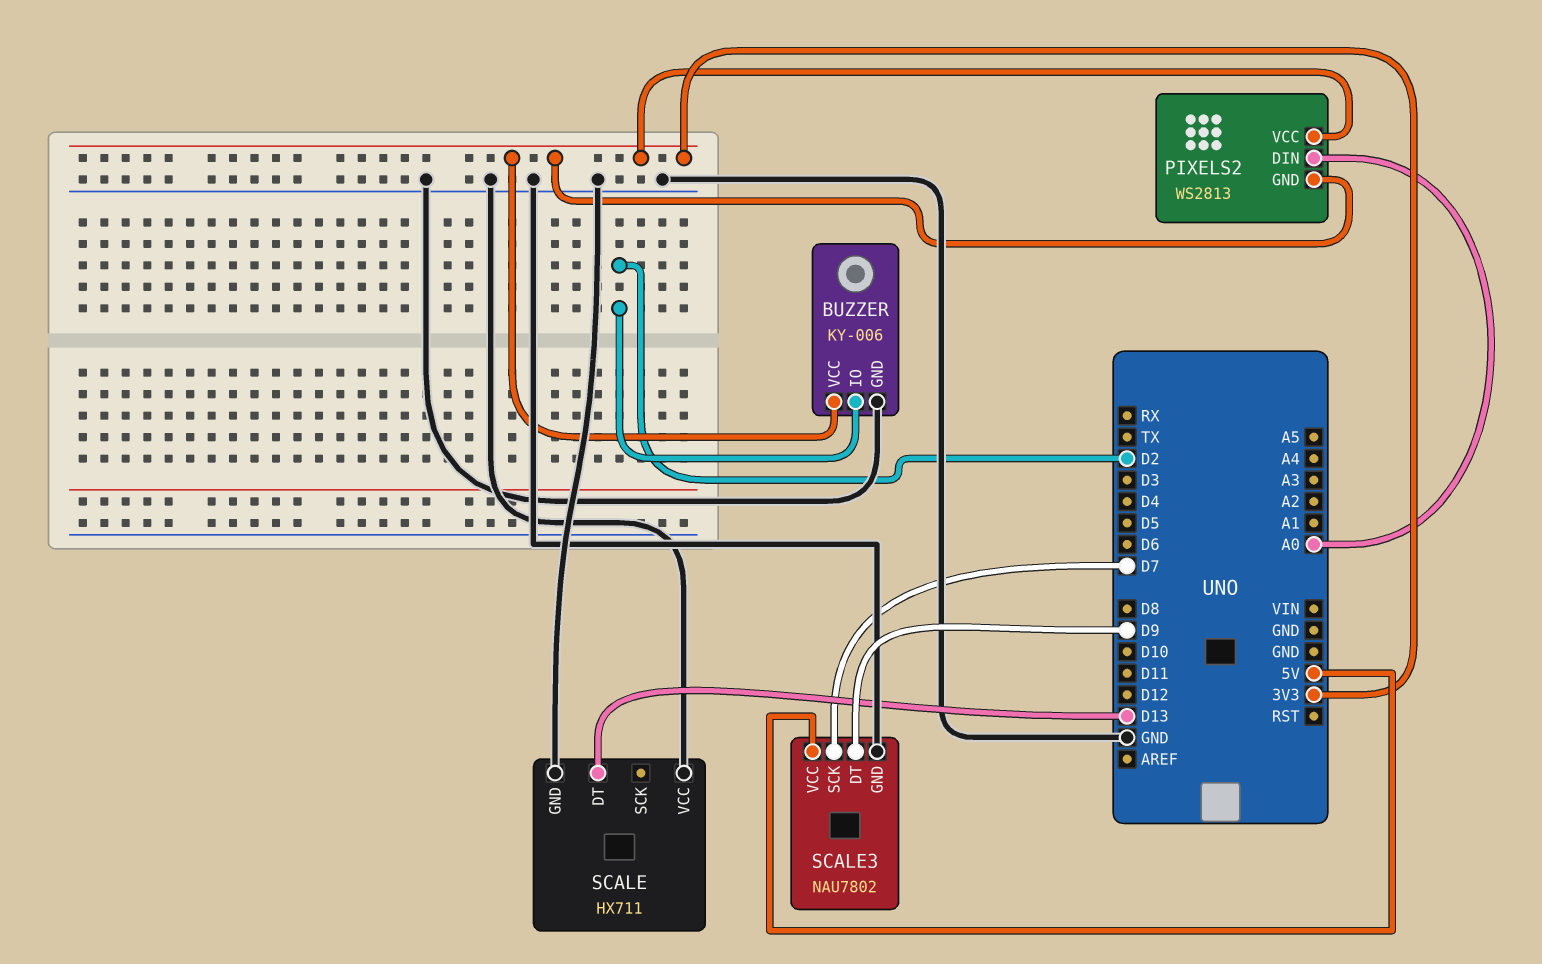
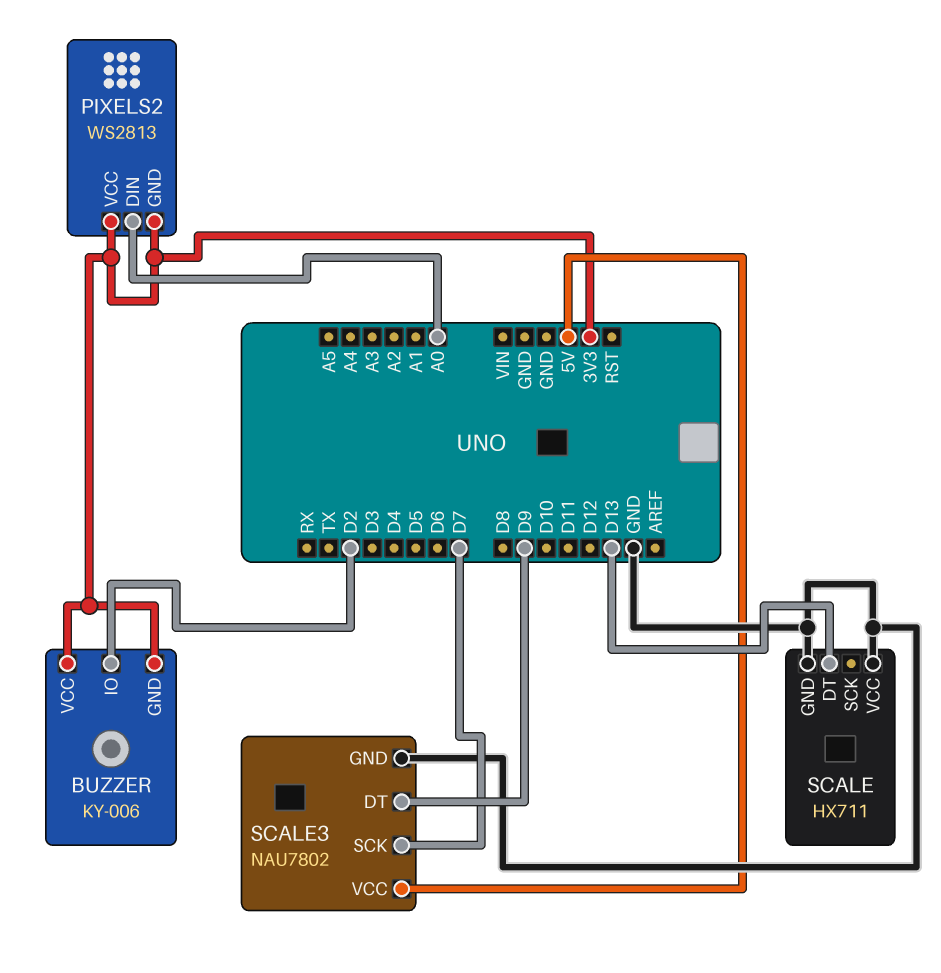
BUZZER pin GND: GND -> 3V3

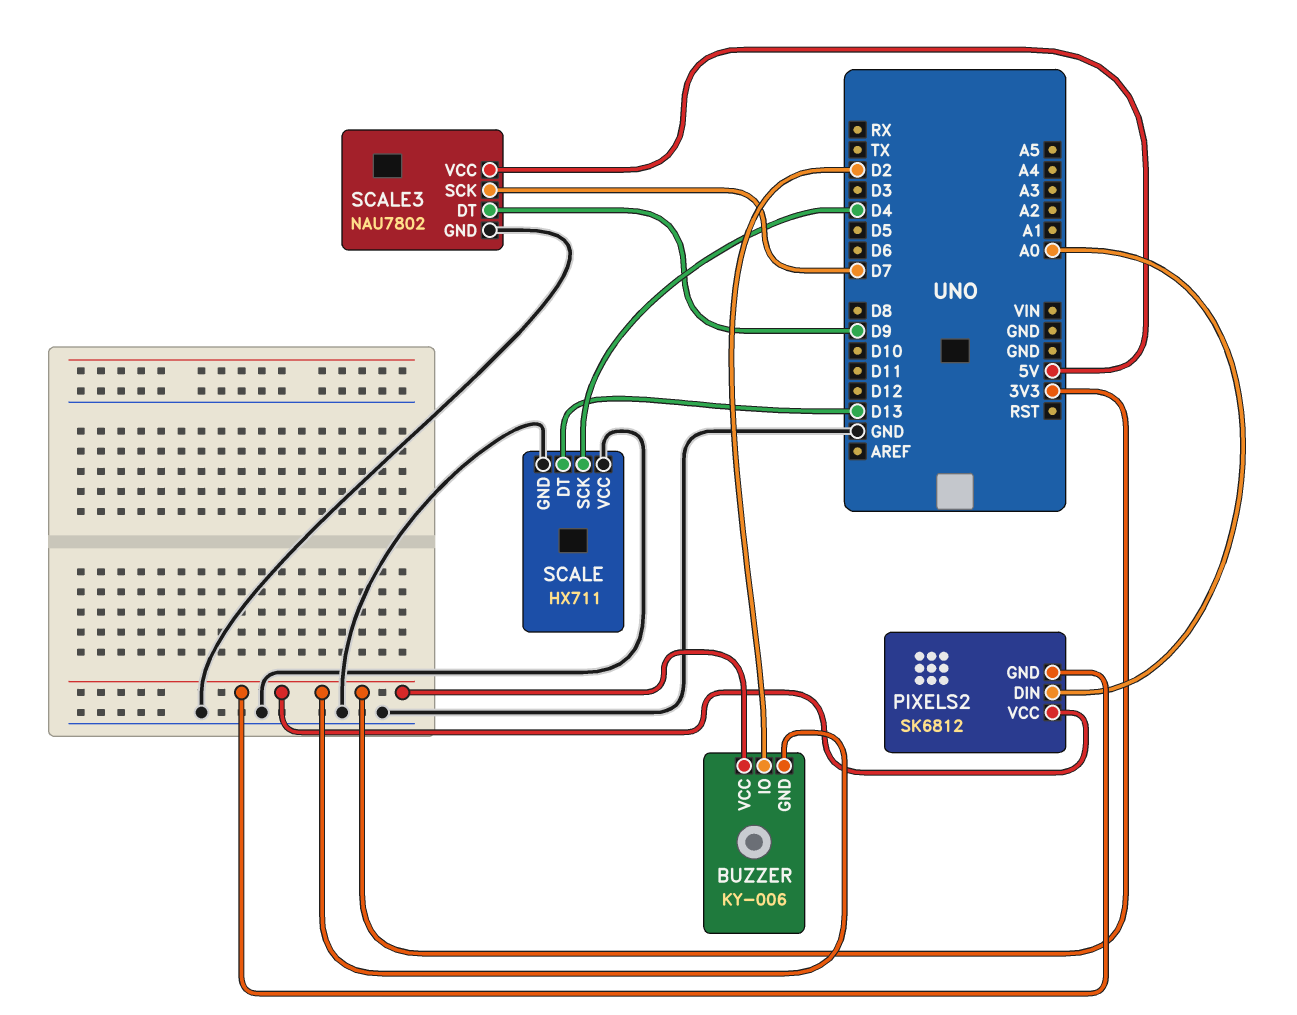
PIXELS2: WS2813 -> SK6812
SCALE pin SCK: none -> D4

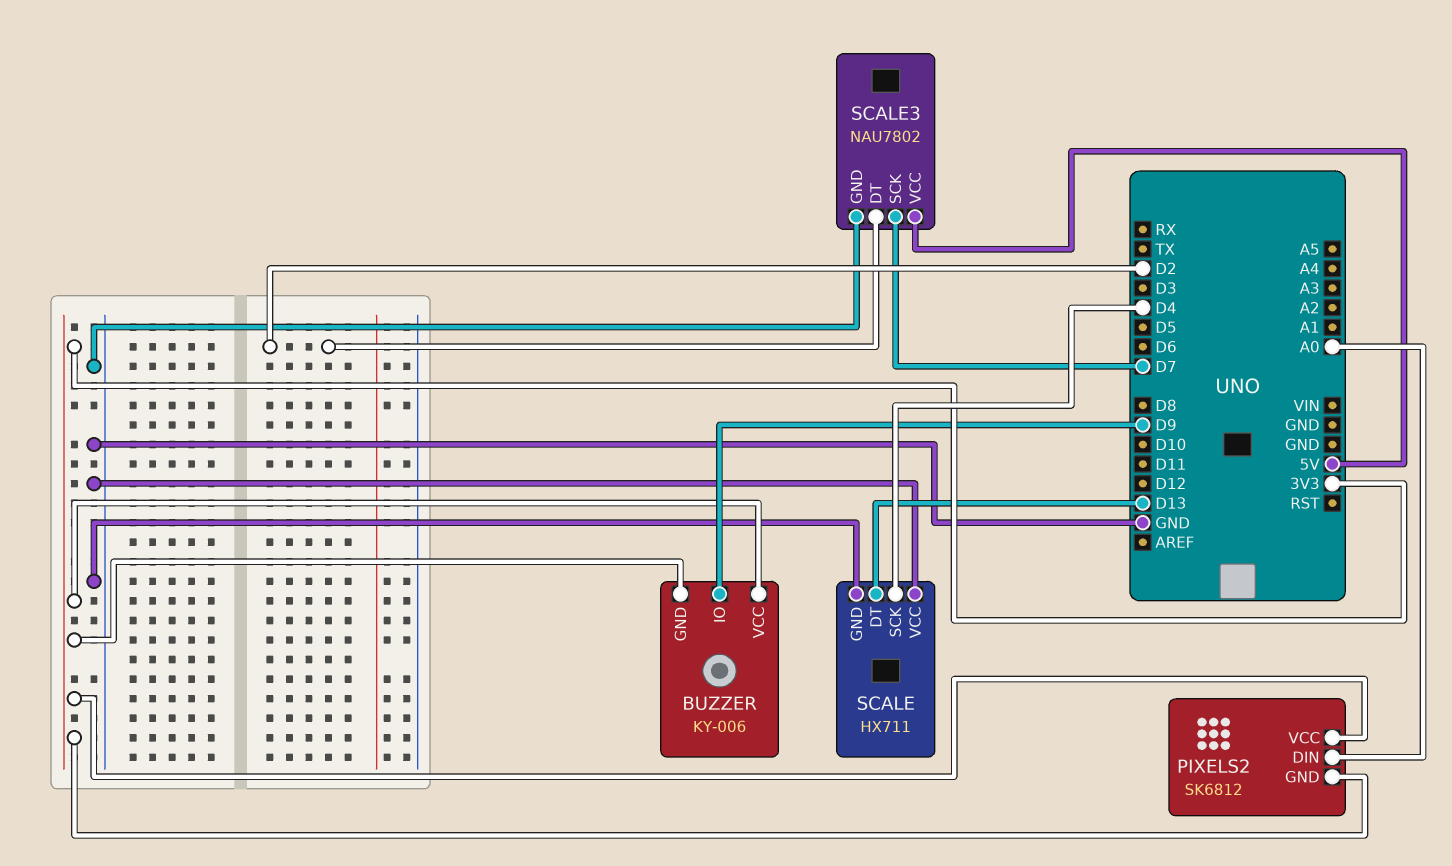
BUZZER pin IO: D2 -> D9
SCALE3 pin DT: D9 -> D2

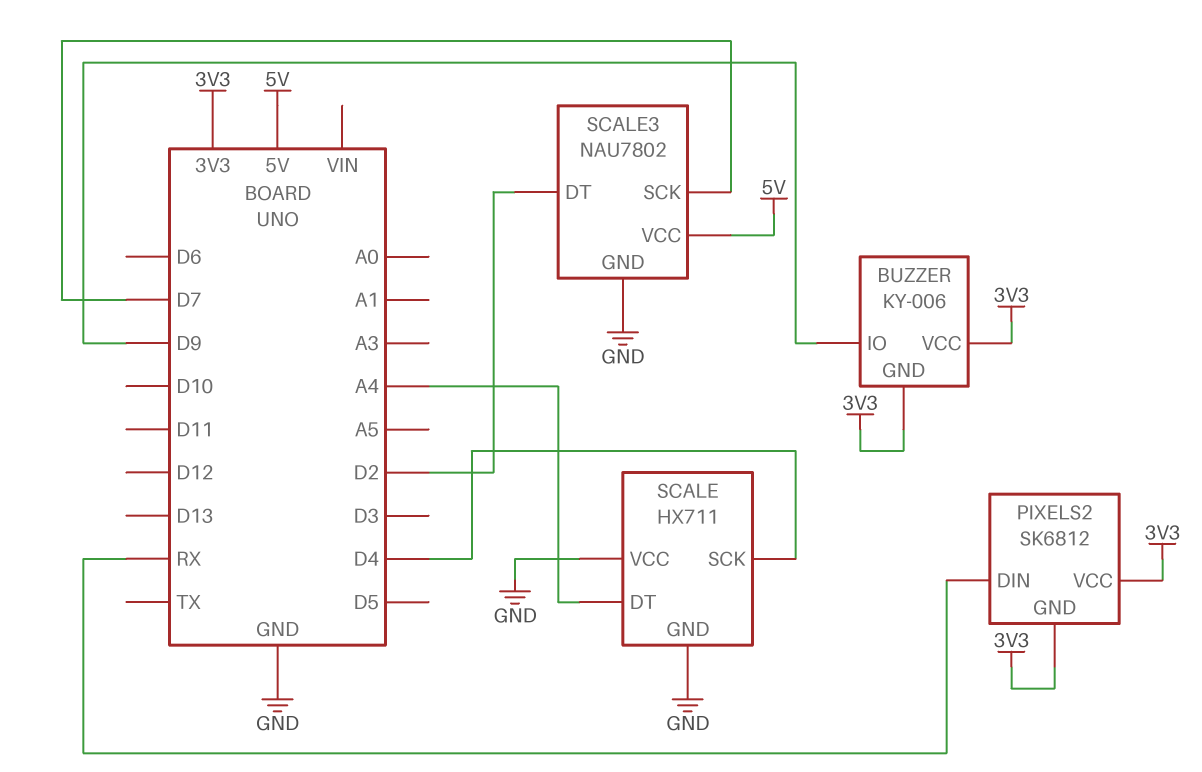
PIXELS2 pin DIN: A0 -> RX
SCALE pin DT: D13 -> A4

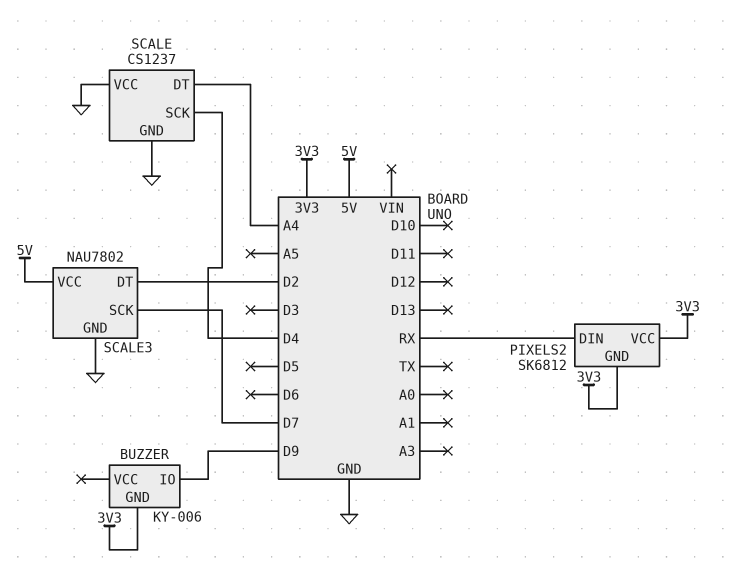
BUZZER pin VCC: 3V3 -> none
SCALE: HX711 -> CS1237

